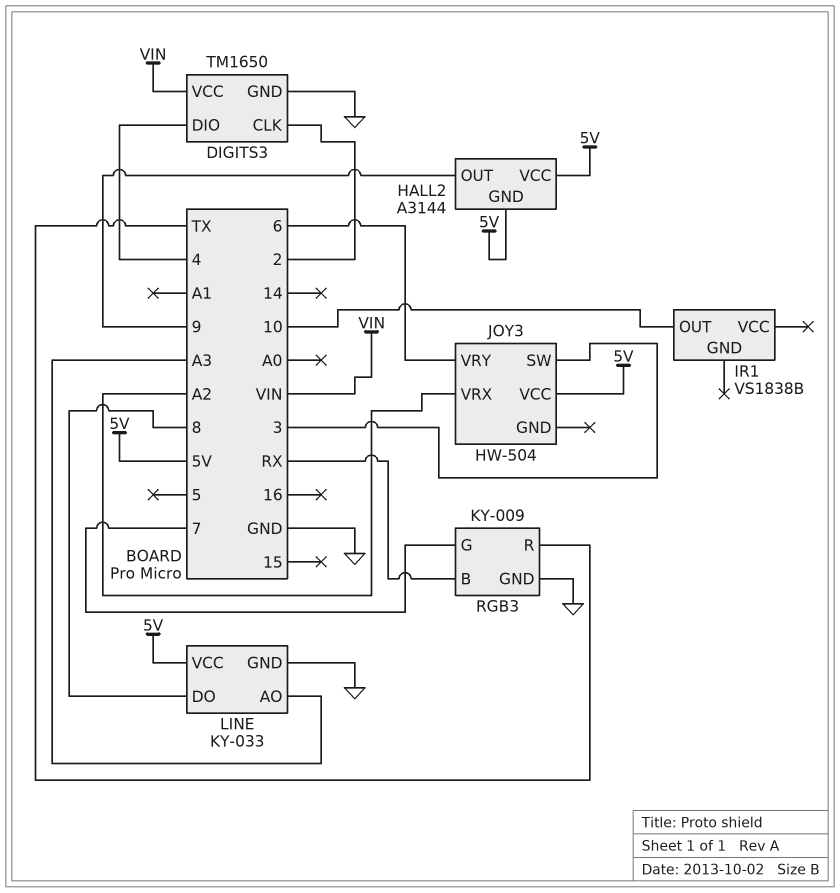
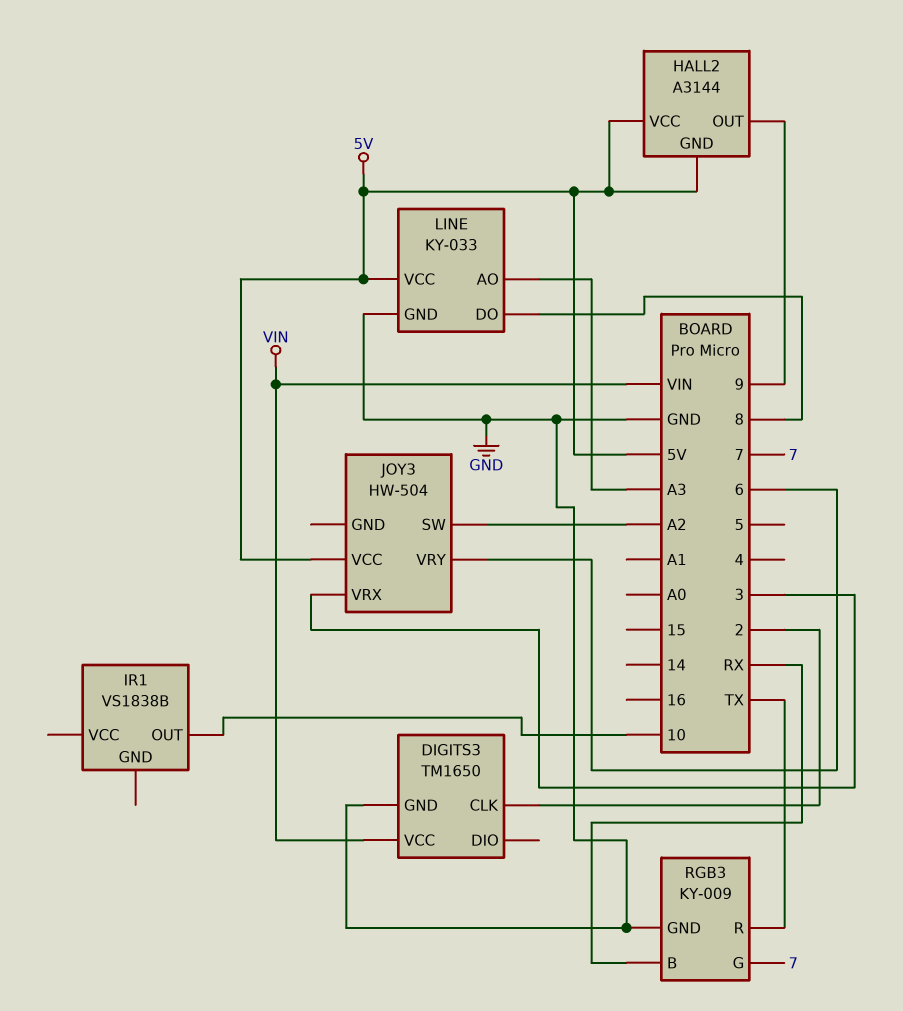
DIGITS3 pin DIO: 4 -> none
JOY3 pin SW: 3 -> A2
JOY3 pin VRX: A2 -> 3

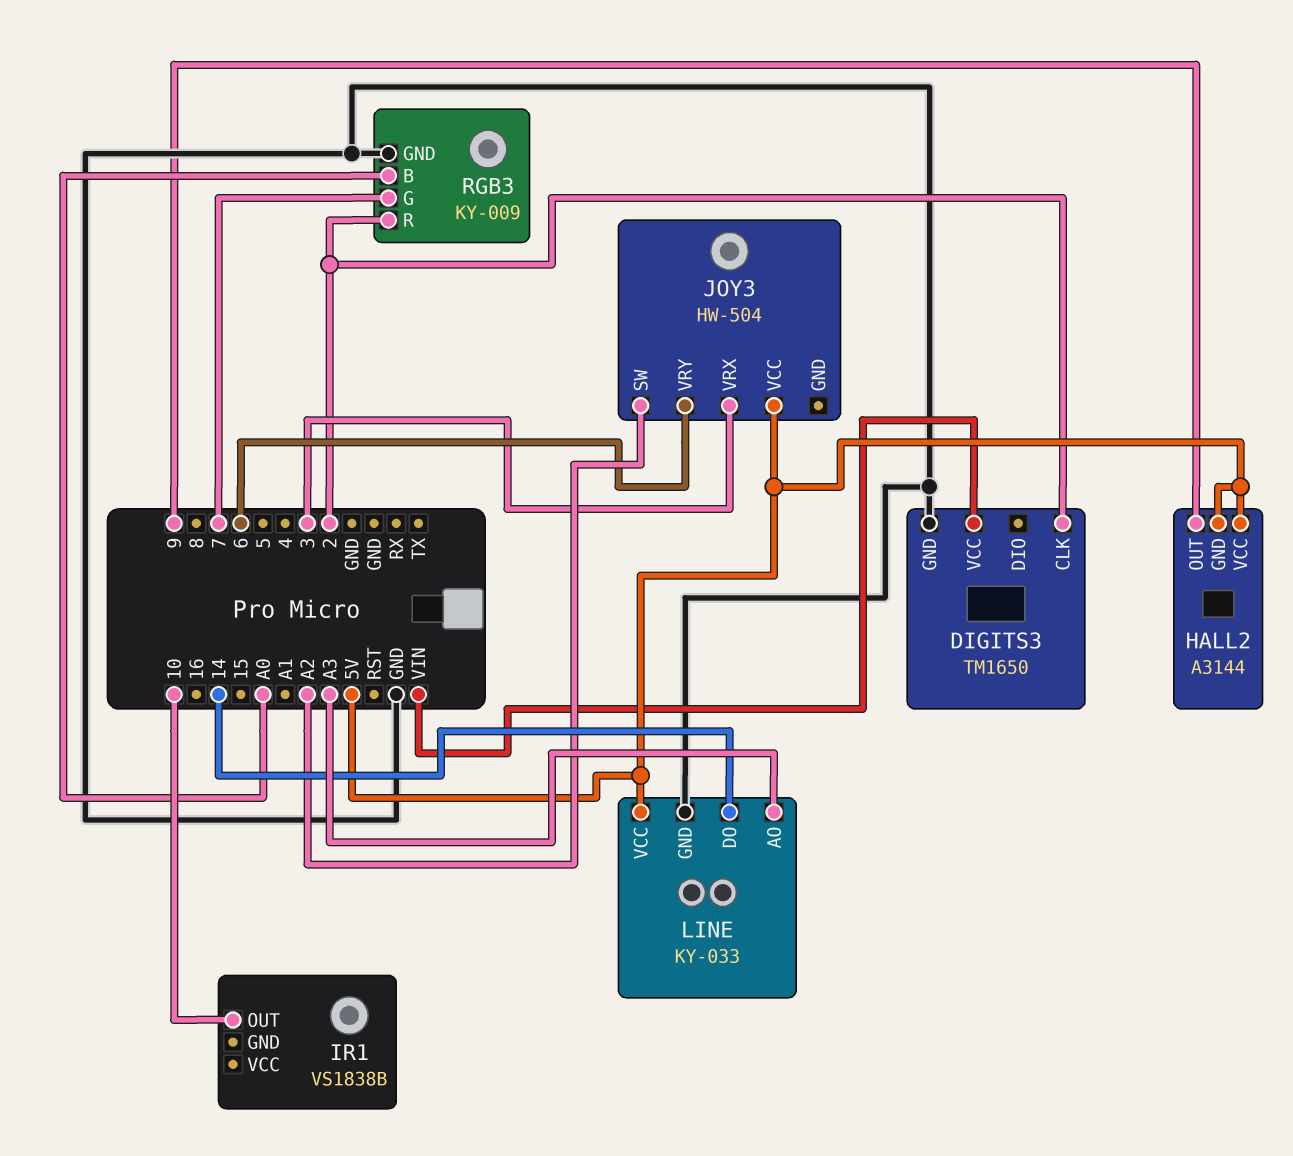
LINE pin DO: 8 -> 14
RGB3 pin B: RX -> A0
RGB3 pin R: TX -> 2

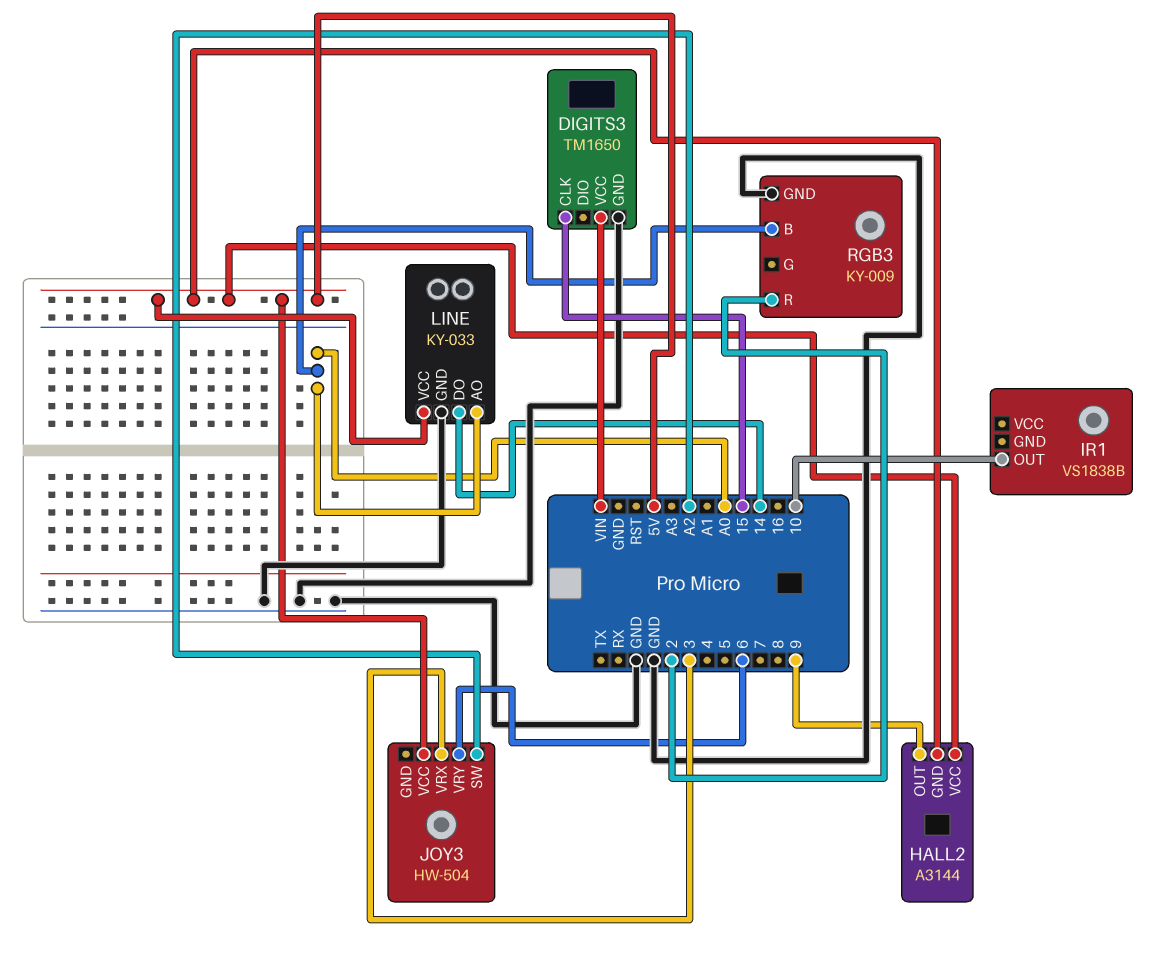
DIGITS3 pin CLK: 2 -> 15
LINE pin AO: A3 -> A0
RGB3 pin G: 7 -> none

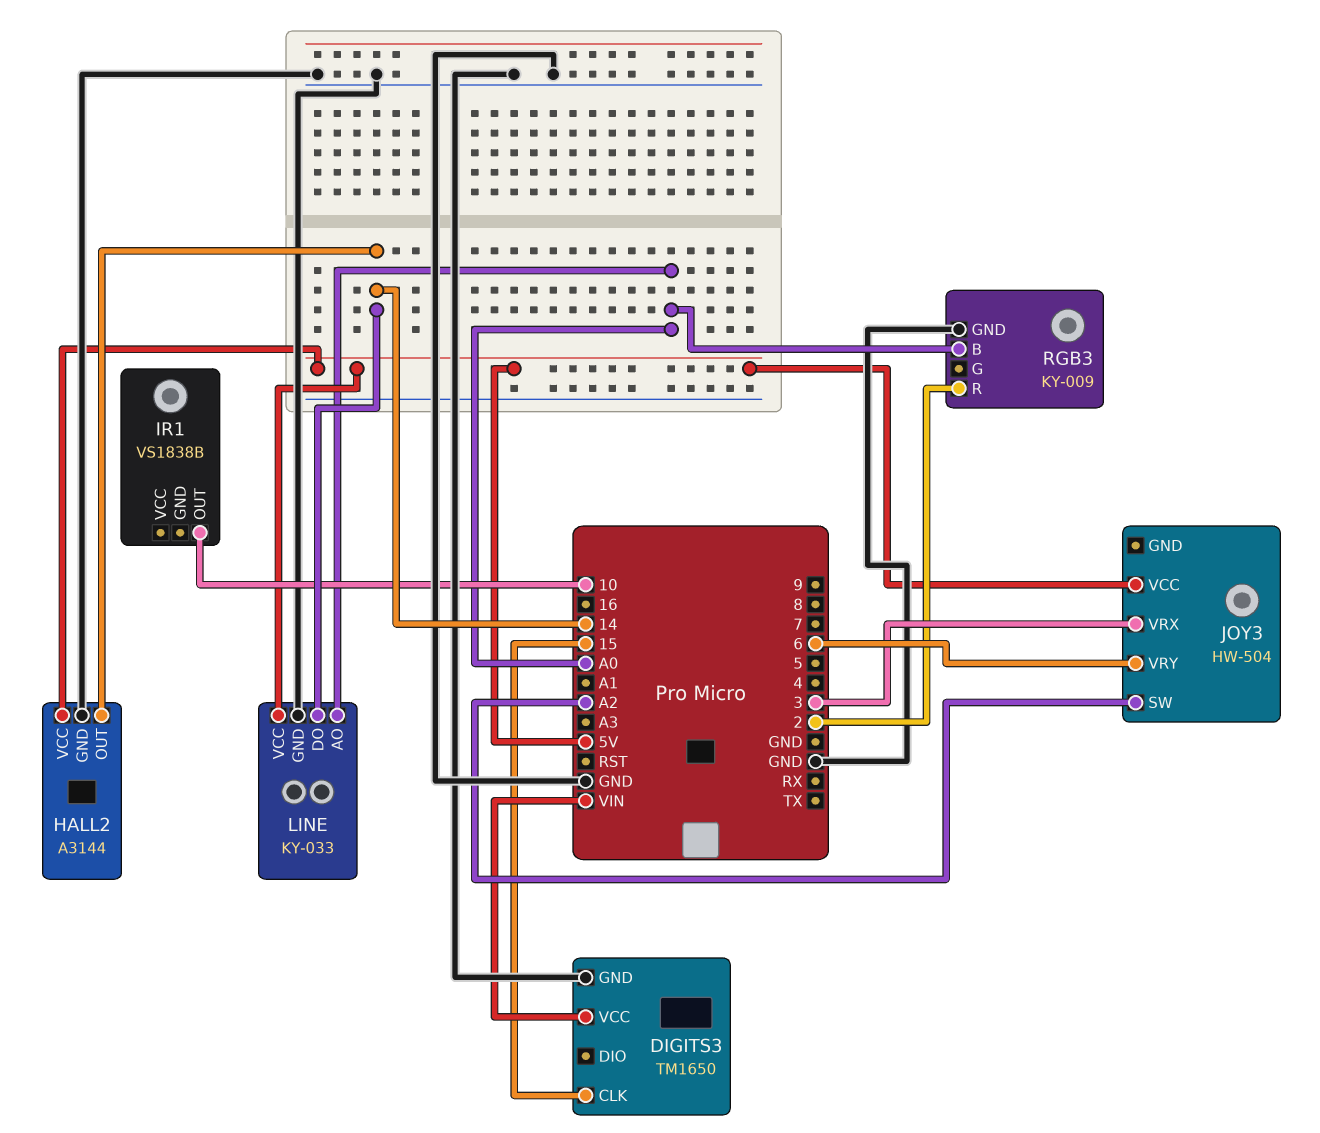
HALL2 pin GND: 5V -> GND
HALL2 pin OUT: 9 -> 14

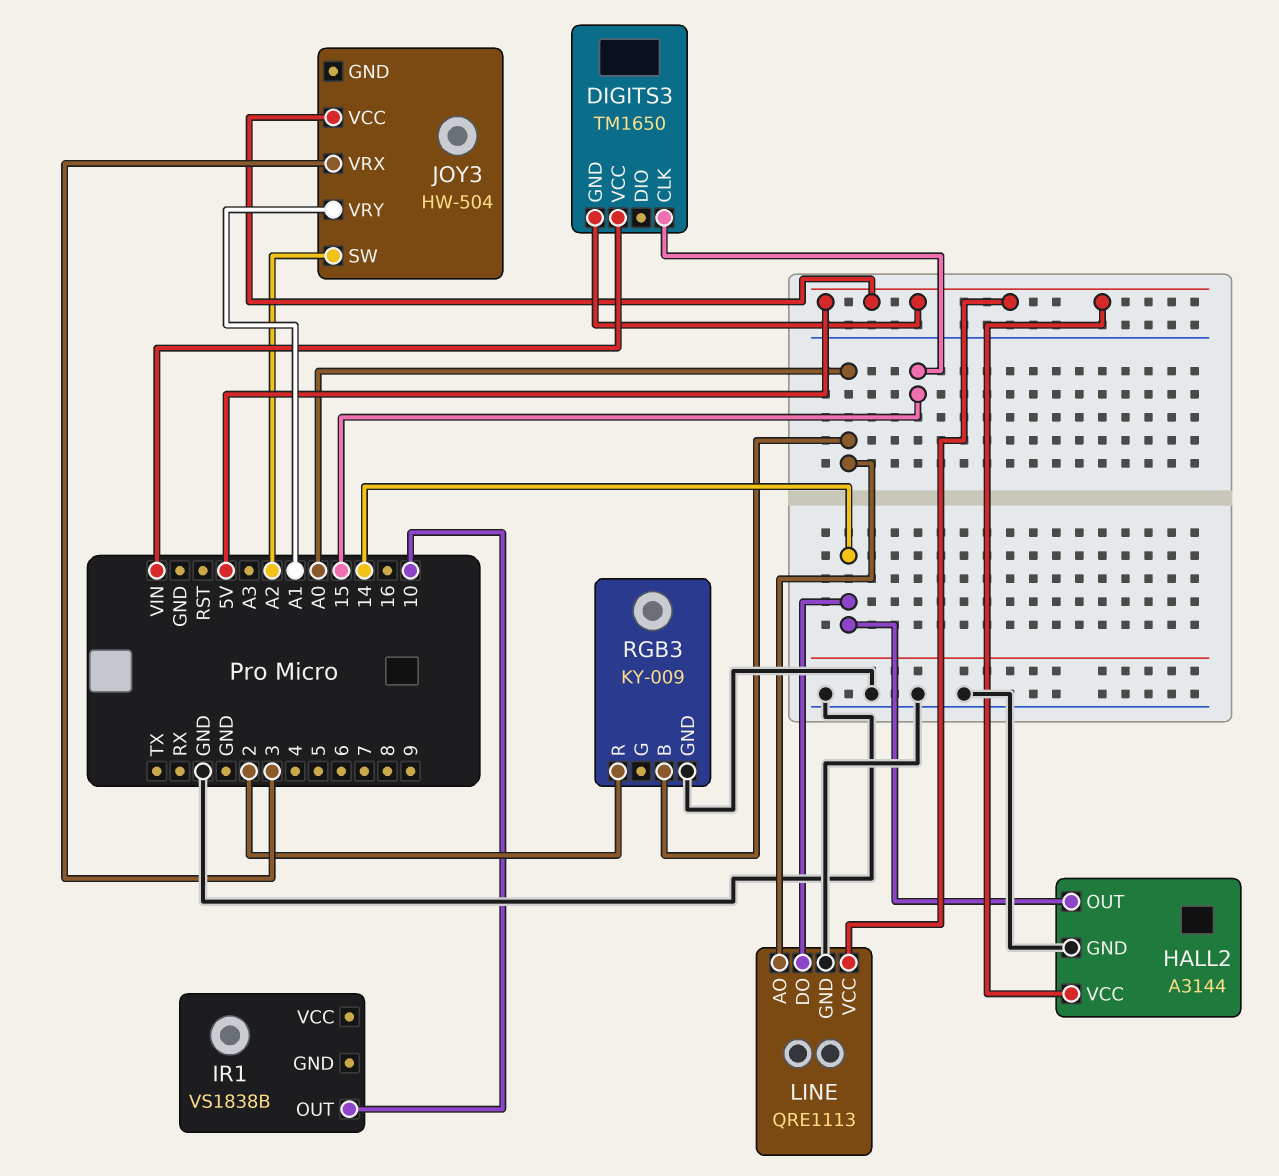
DIGITS3 pin GND: GND -> 5V
JOY3 pin VRY: 6 -> A1
LINE: KY-033 -> QRE1113

